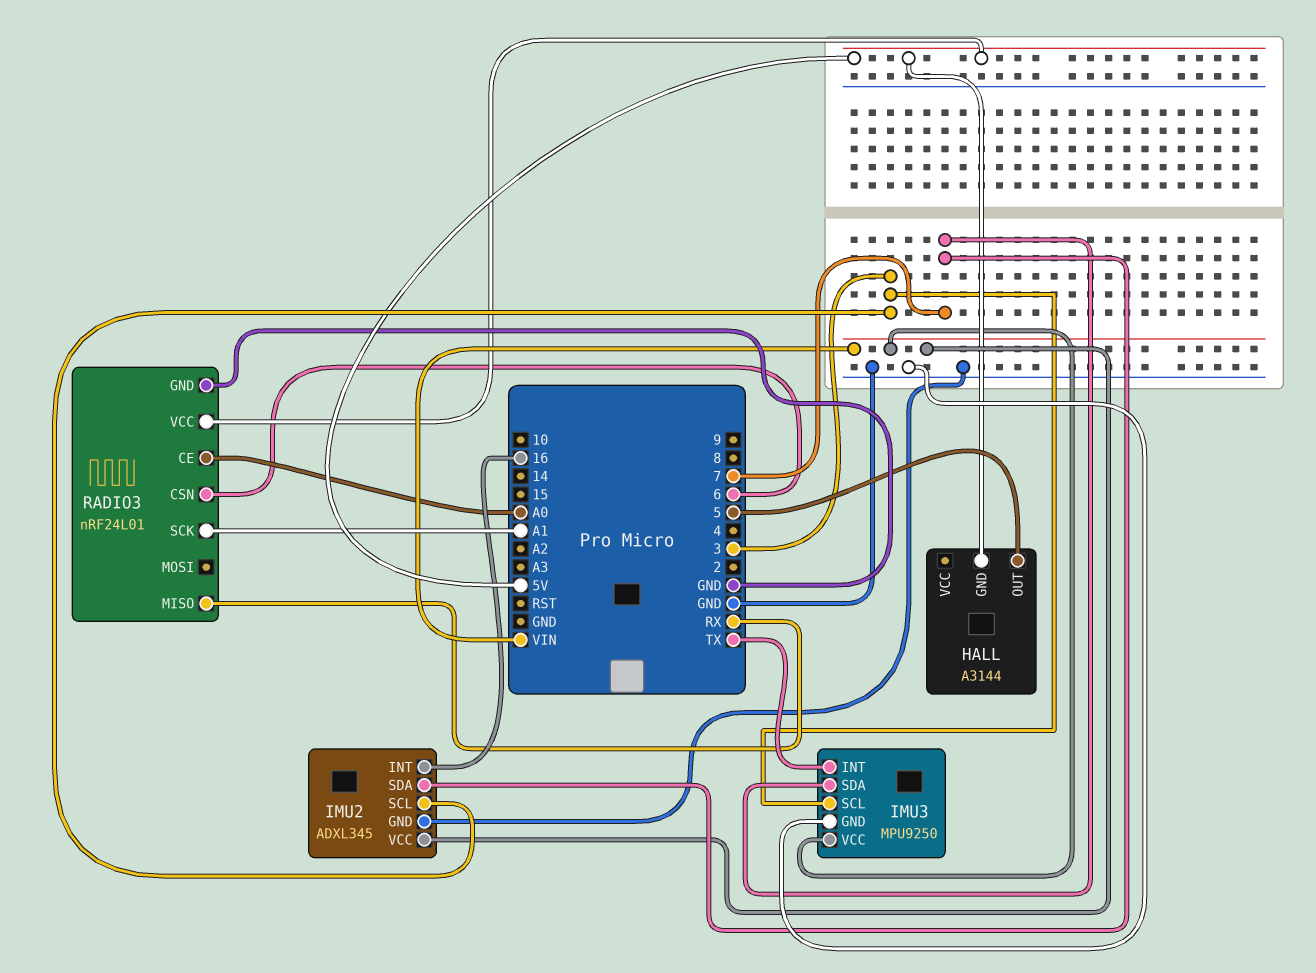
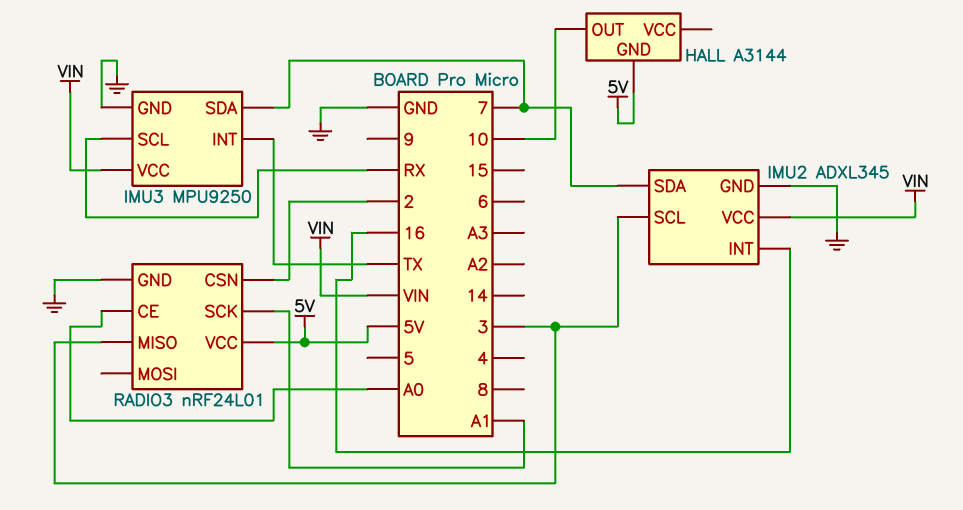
HALL pin OUT: 5 -> 10
IMU3 pin SCL: 3 -> RX
RADIO3 pin CSN: 6 -> 2
RADIO3 pin MISO: RX -> 3

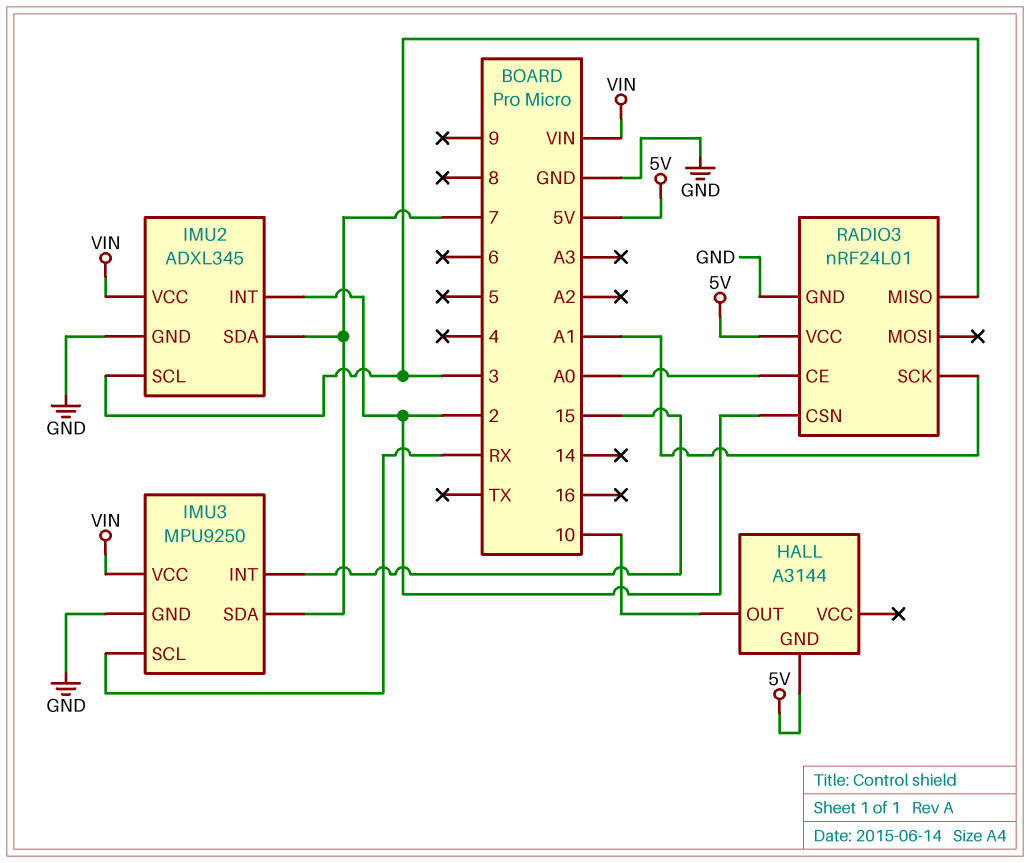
IMU2 pin INT: 16 -> 2
IMU3 pin INT: TX -> 15

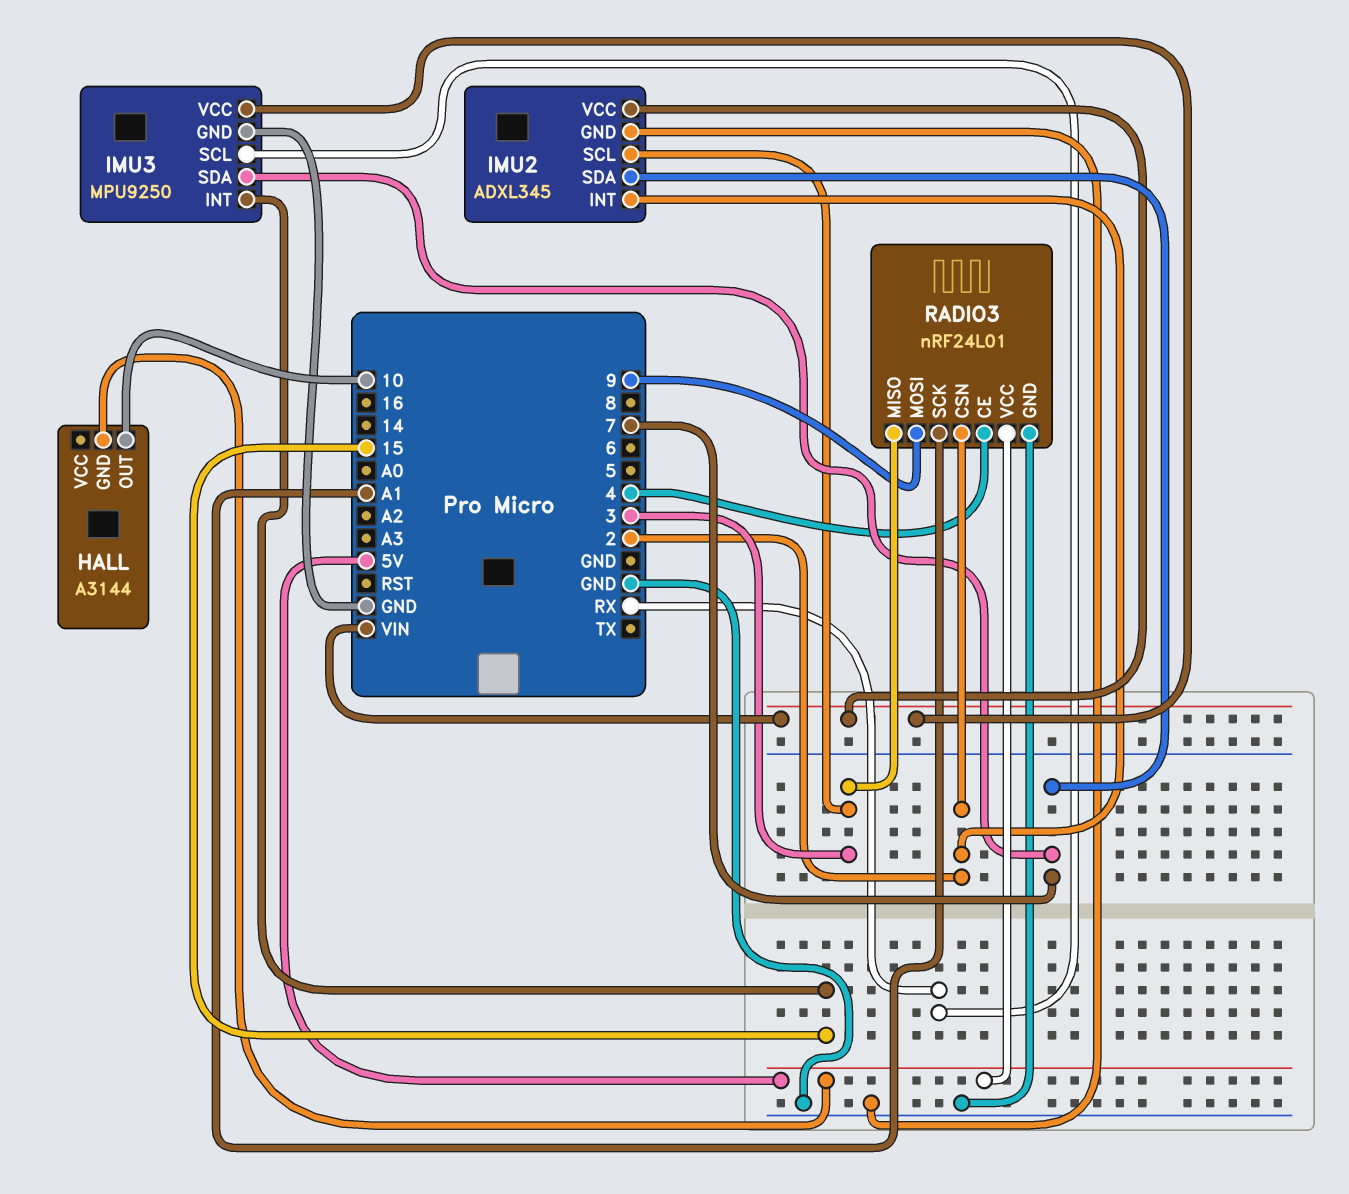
RADIO3 pin CE: A0 -> 4
RADIO3 pin MOSI: none -> 9

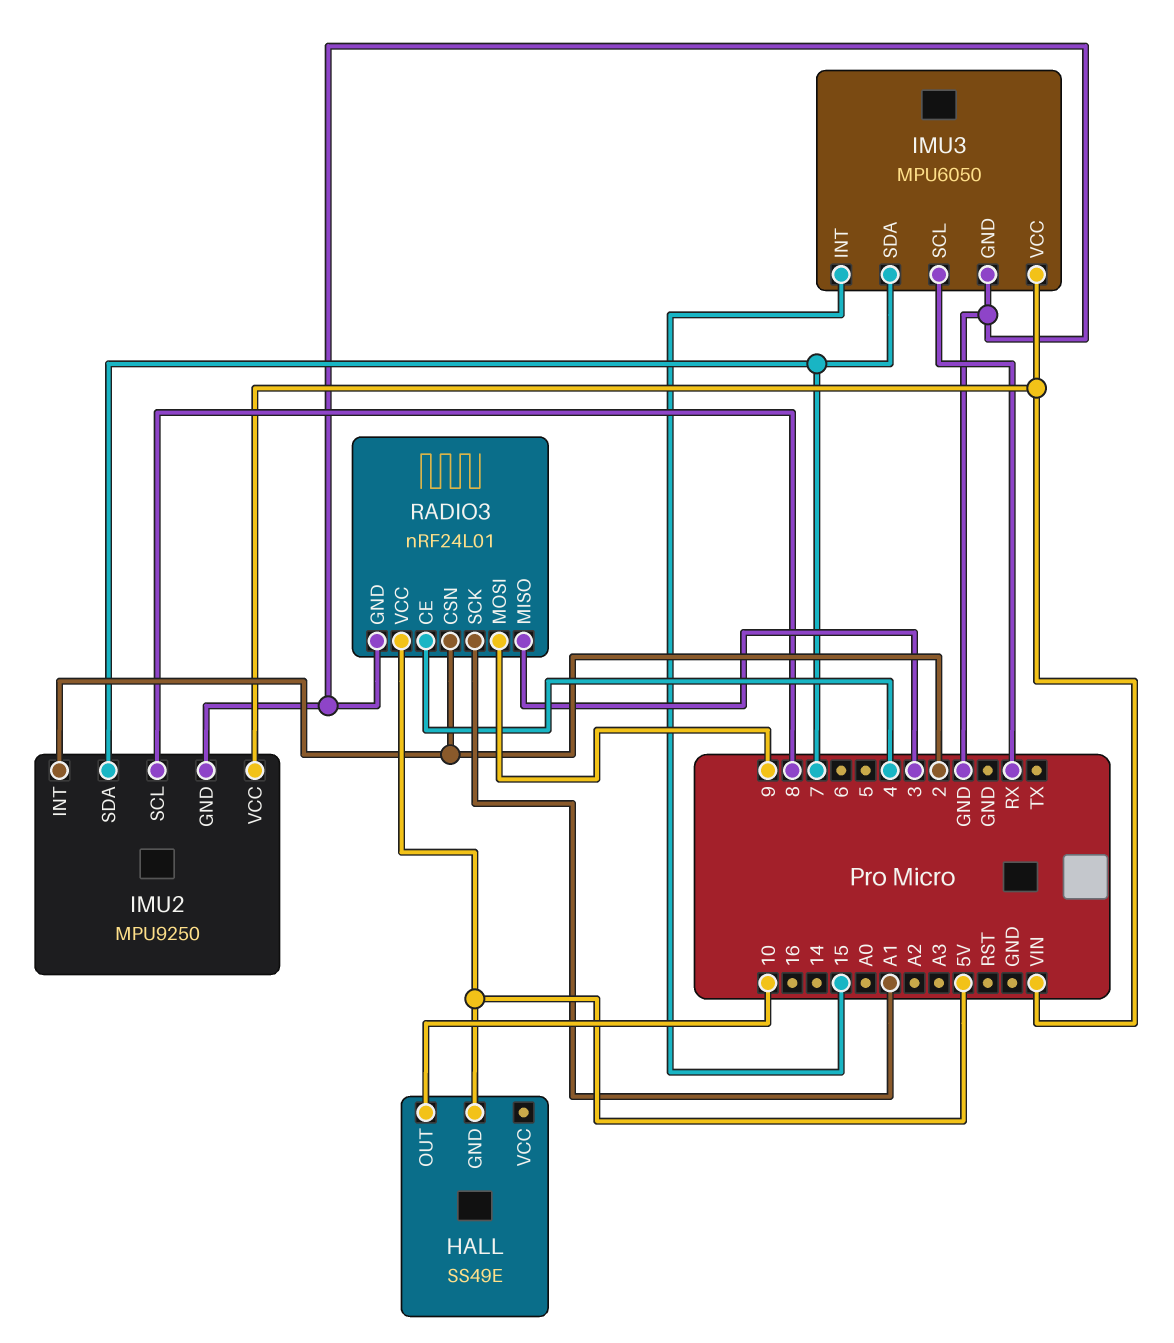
HALL: A3144 -> SS49E
IMU2: ADXL345 -> MPU9250
IMU2 pin SCL: 3 -> 8
IMU3: MPU9250 -> MPU6050

